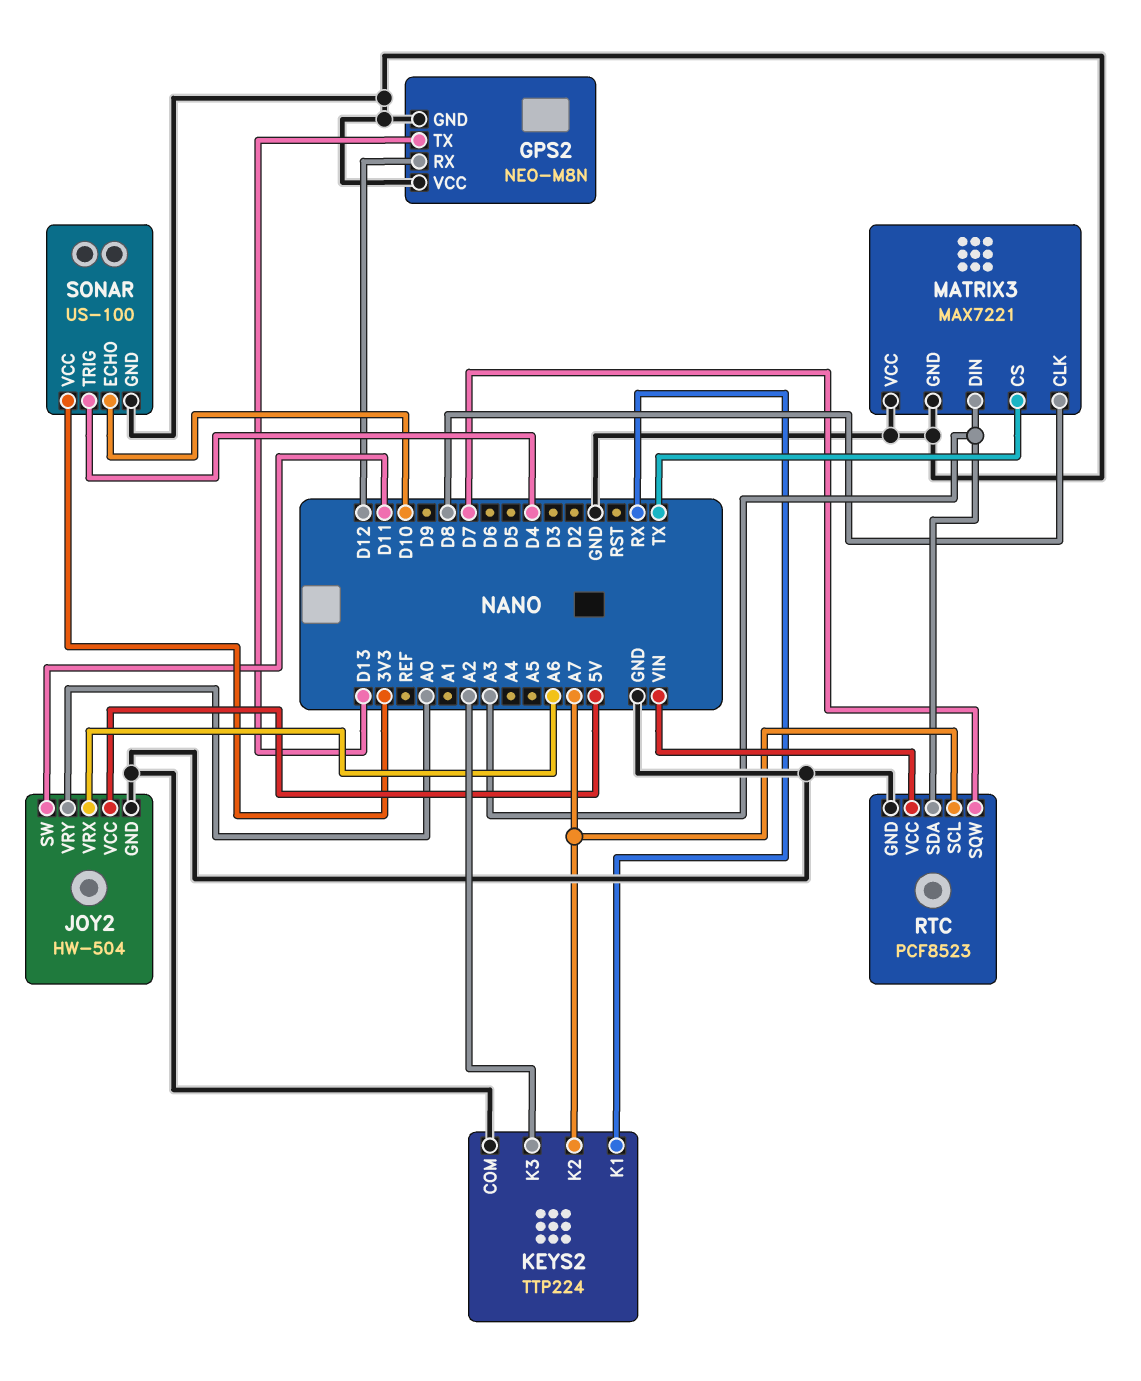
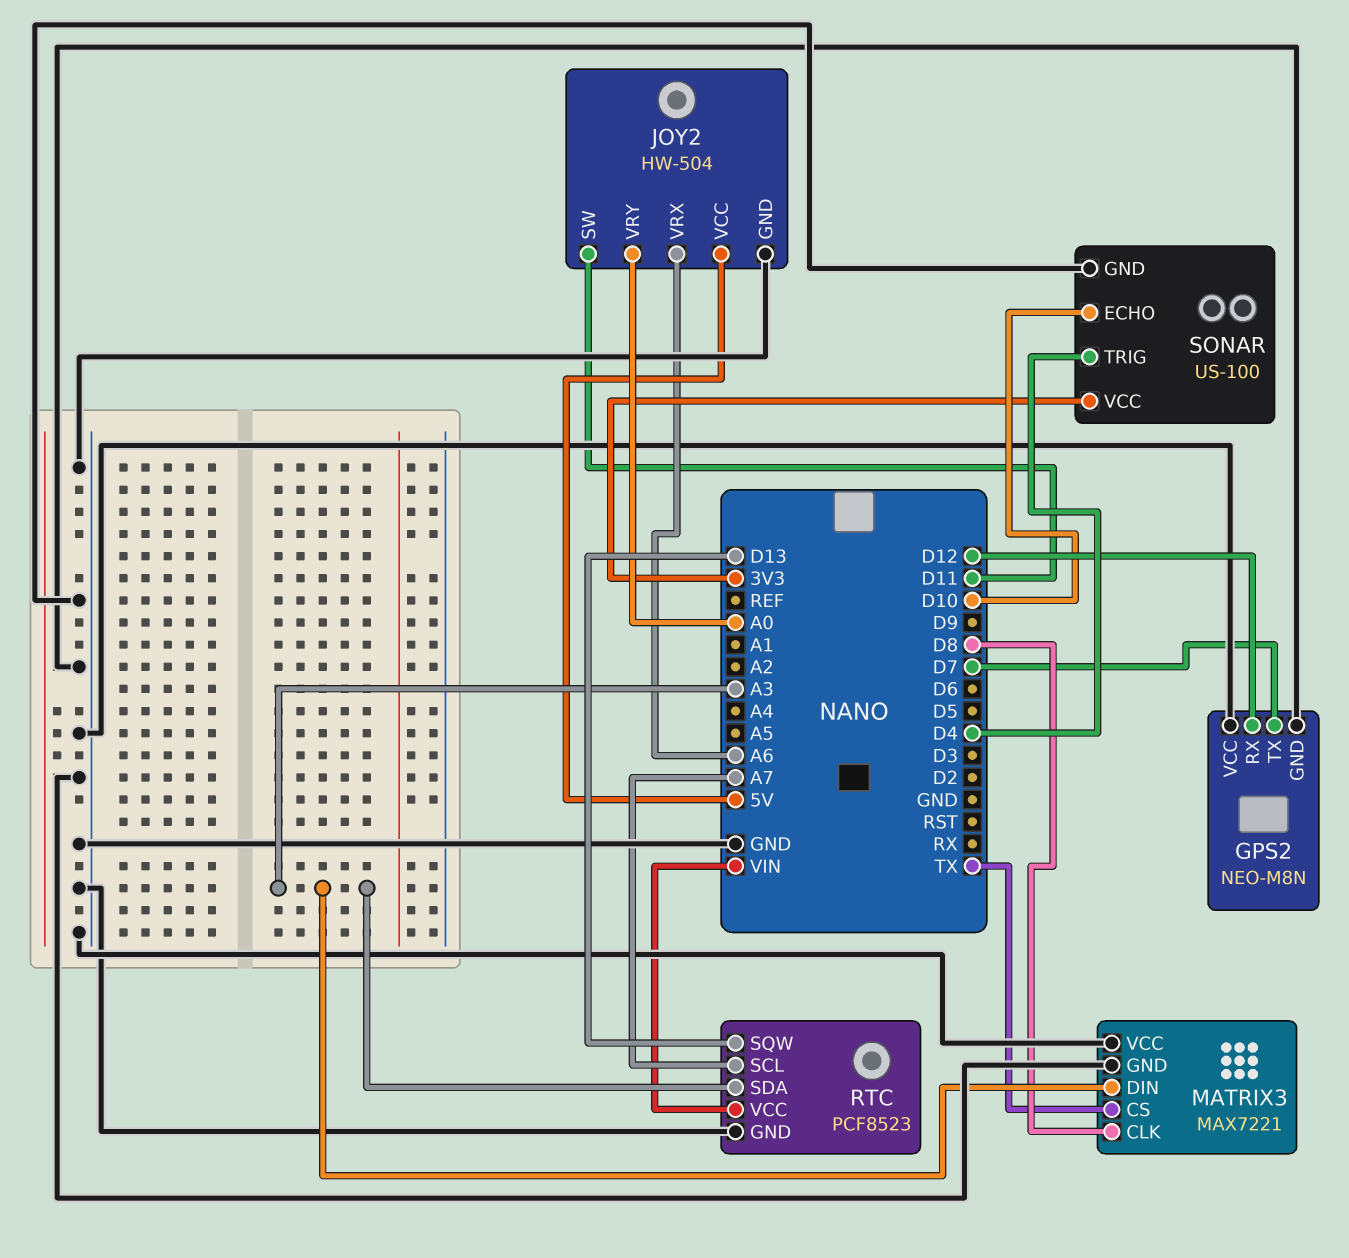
GPS2 pin TX: D13 -> D7
KEYS2: TTP224 -> none
KEYS2 pin COM: GND -> none
KEYS2 pin K1: RX -> none
KEYS2 pin K2: A7 -> none
KEYS2 pin K3: A2 -> none
RTC pin SQW: D7 -> D13

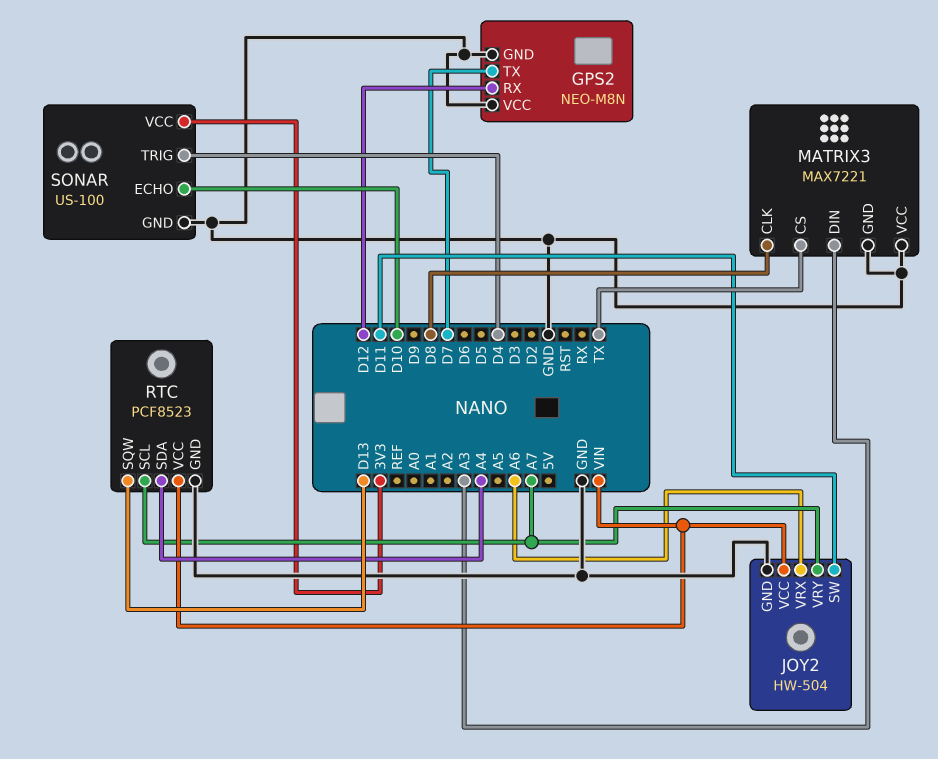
JOY2 pin VCC: 5V -> VIN
JOY2 pin VRY: A0 -> A7
RTC pin SDA: A3 -> A4

